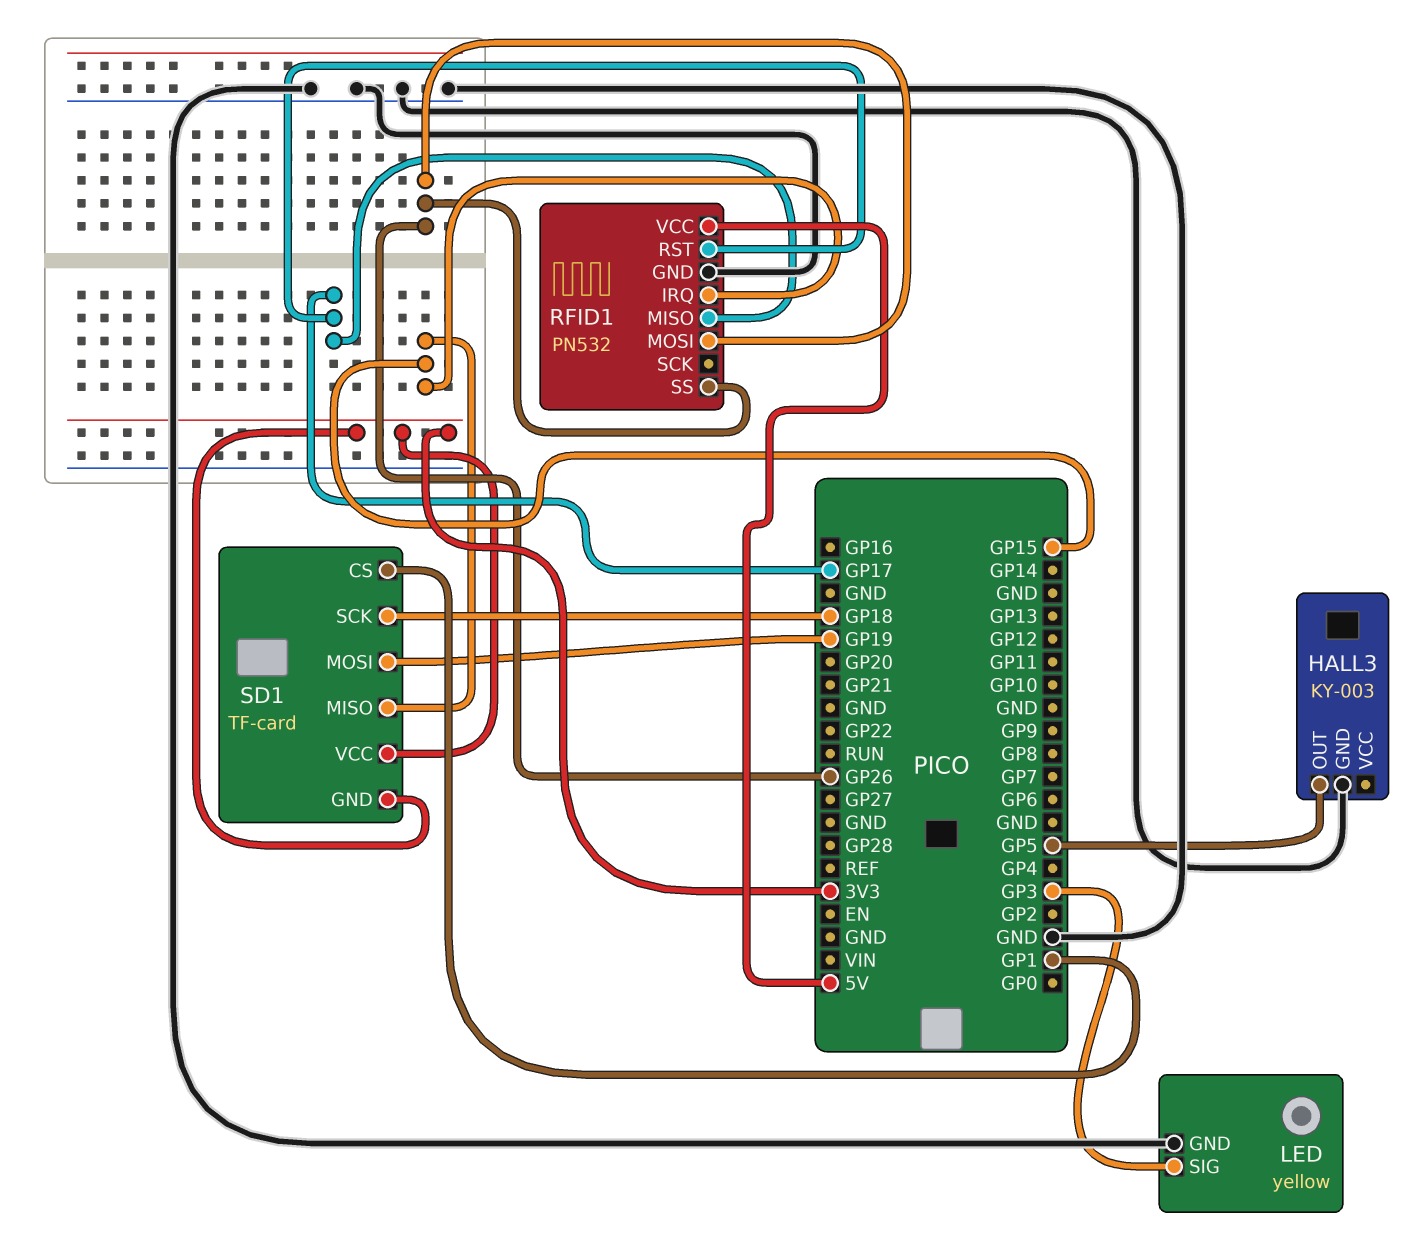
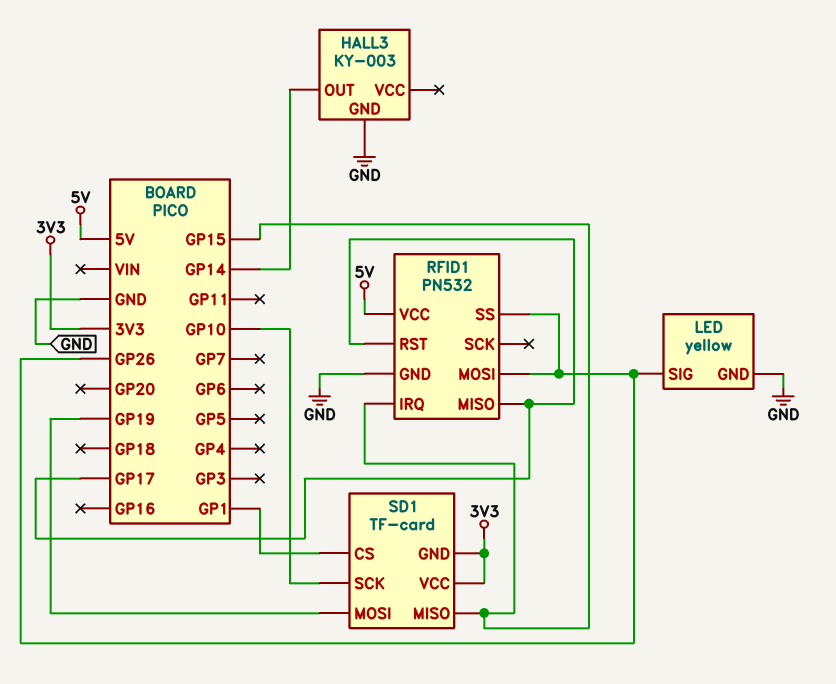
HALL3 pin OUT: GP5 -> GP14
LED pin SIG: GP3 -> GP26
SD1 pin SCK: GP18 -> GP10

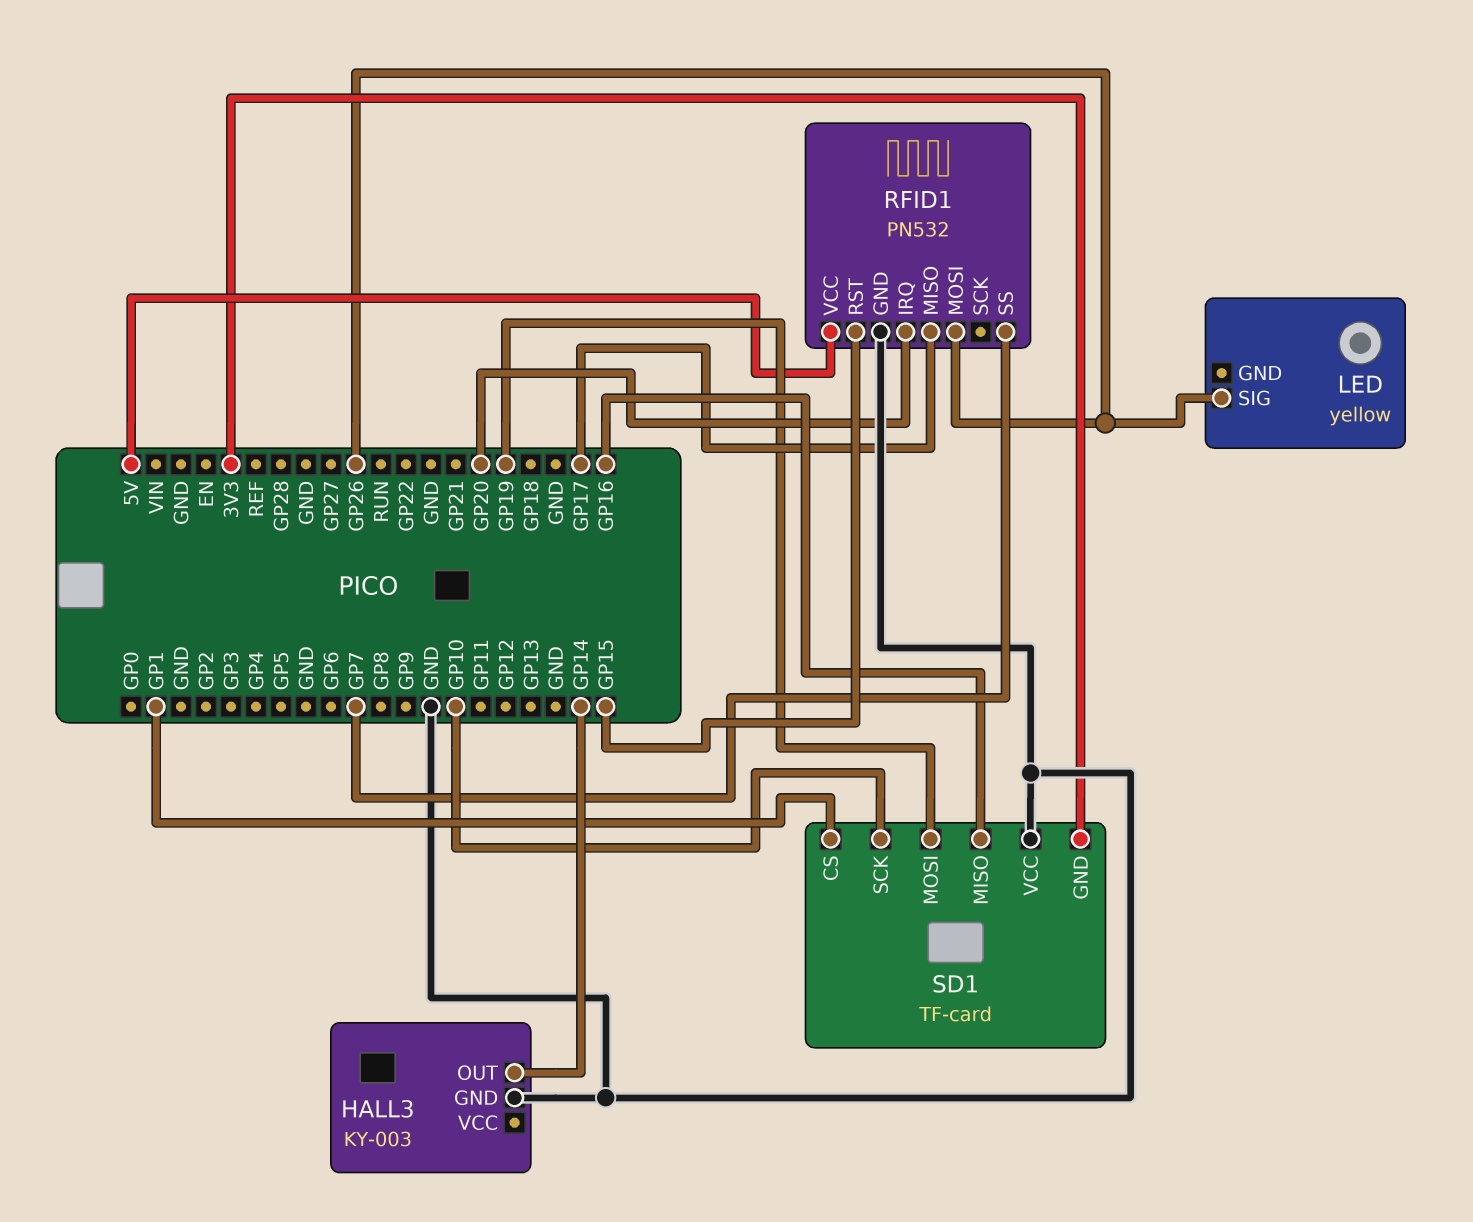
LED pin GND: GND -> none
RFID1 pin IRQ: GP15 -> GP20
RFID1 pin RST: GP17 -> GP15
RFID1 pin SS: GP26 -> GP7
SD1 pin MISO: GP15 -> GP16
SD1 pin VCC: 3V3 -> GND

